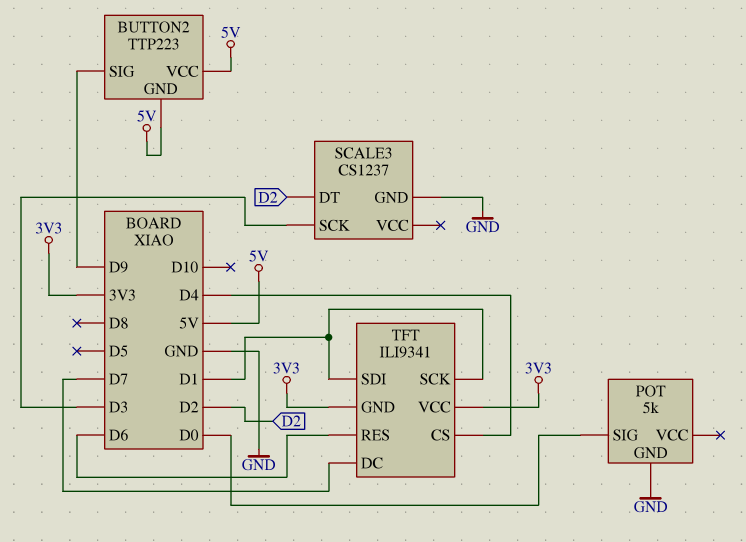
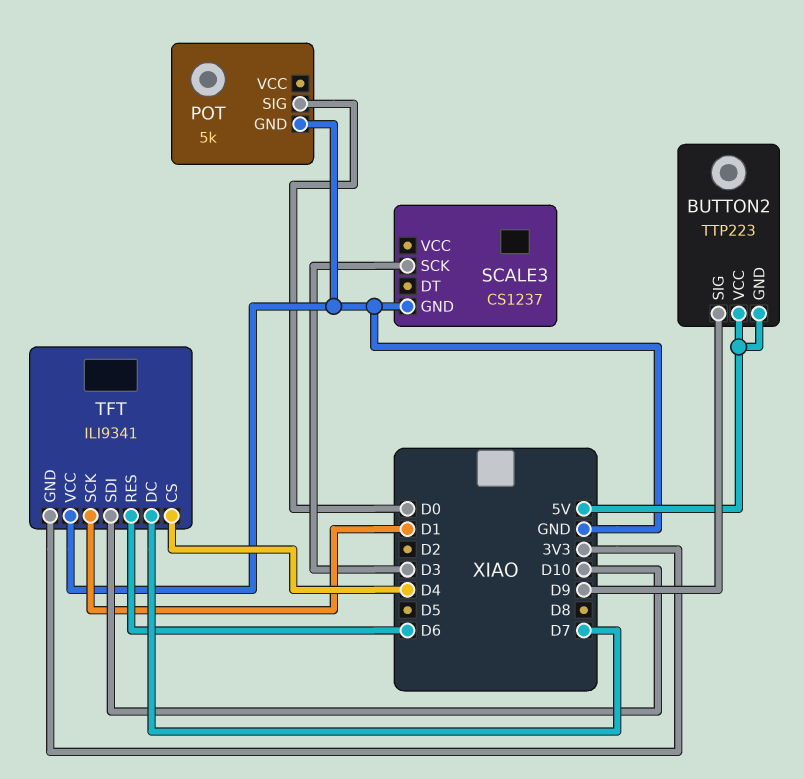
SCALE3 pin DT: D2 -> none
TFT pin SDI: D1 -> D10
TFT pin VCC: 3V3 -> GND

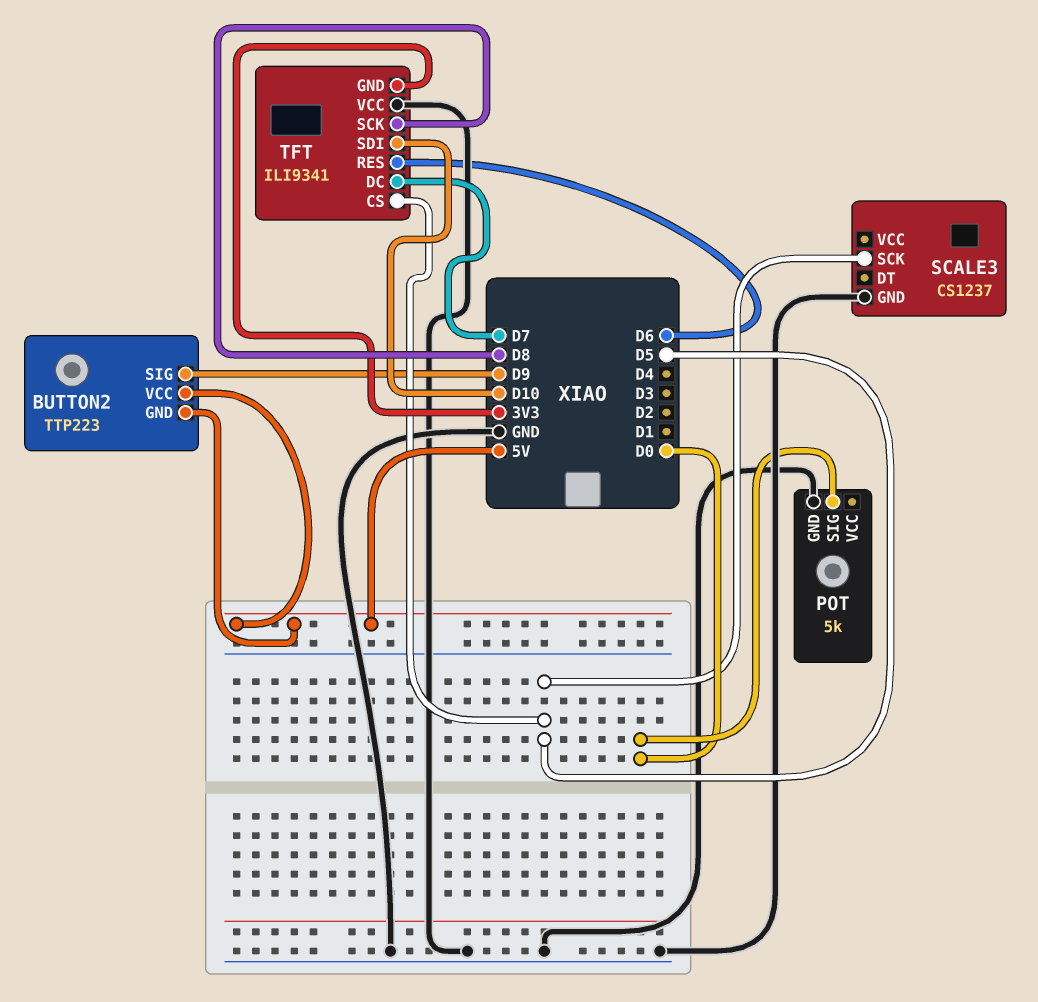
SCALE3 pin SCK: D3 -> D5
TFT pin CS: D4 -> D5
TFT pin SCK: D1 -> D8

